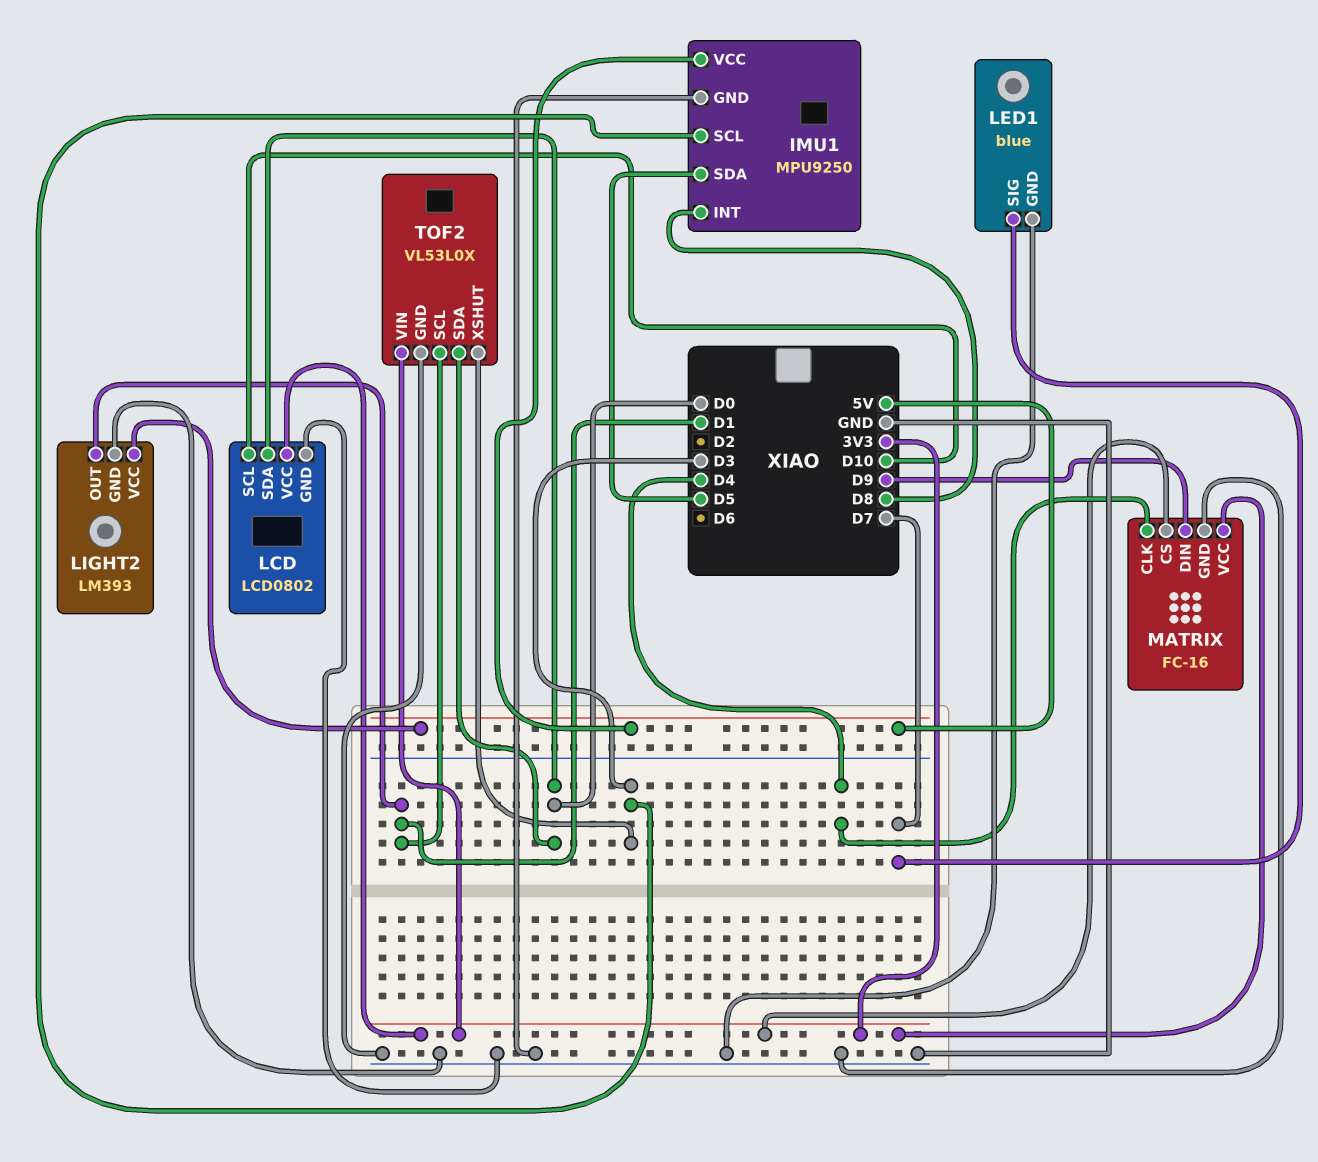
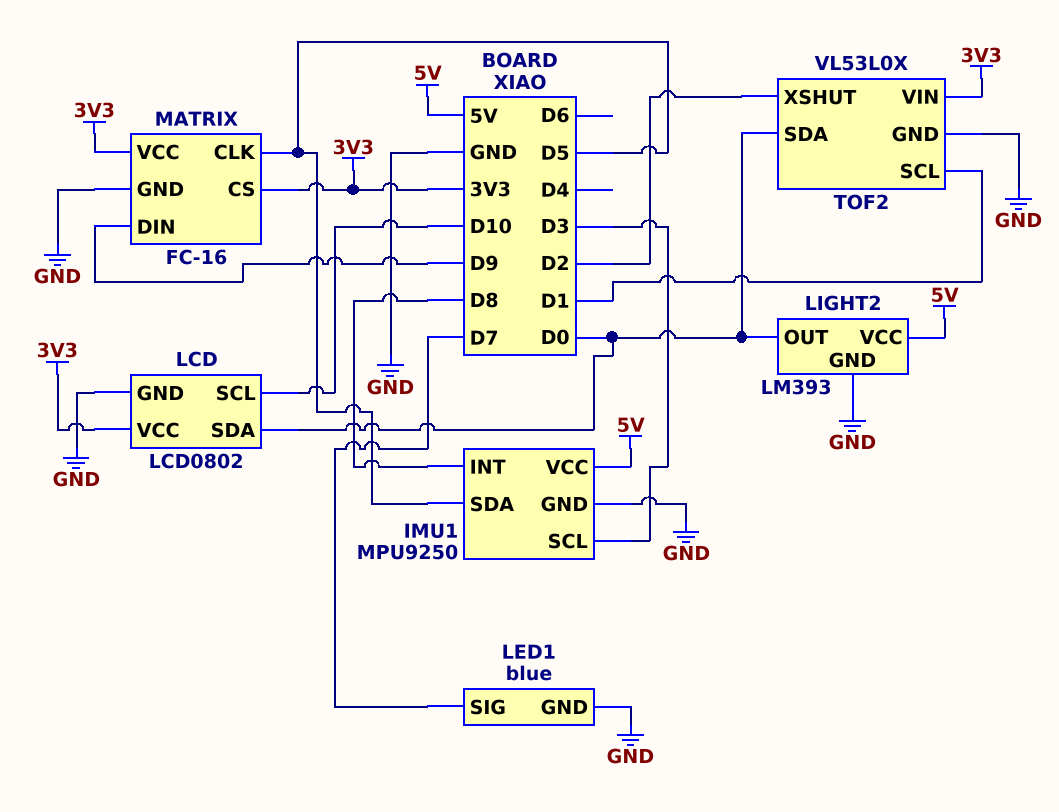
LIGHT2 pin OUT: D1 -> D0
MATRIX pin CLK: D4 -> D5
TOF2 pin XSHUT: D3 -> D2

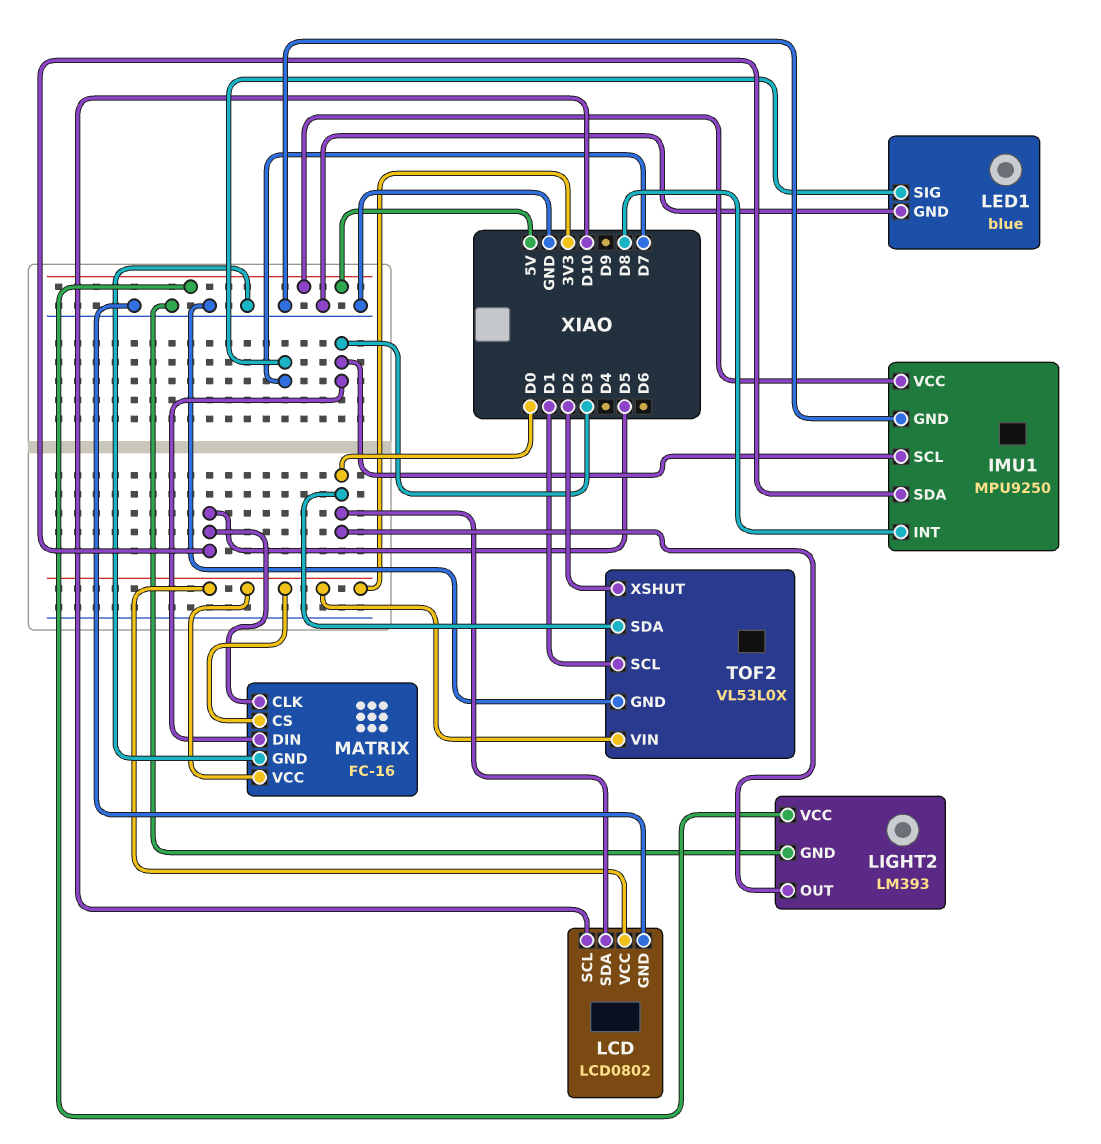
MATRIX pin DIN: D9 -> D3

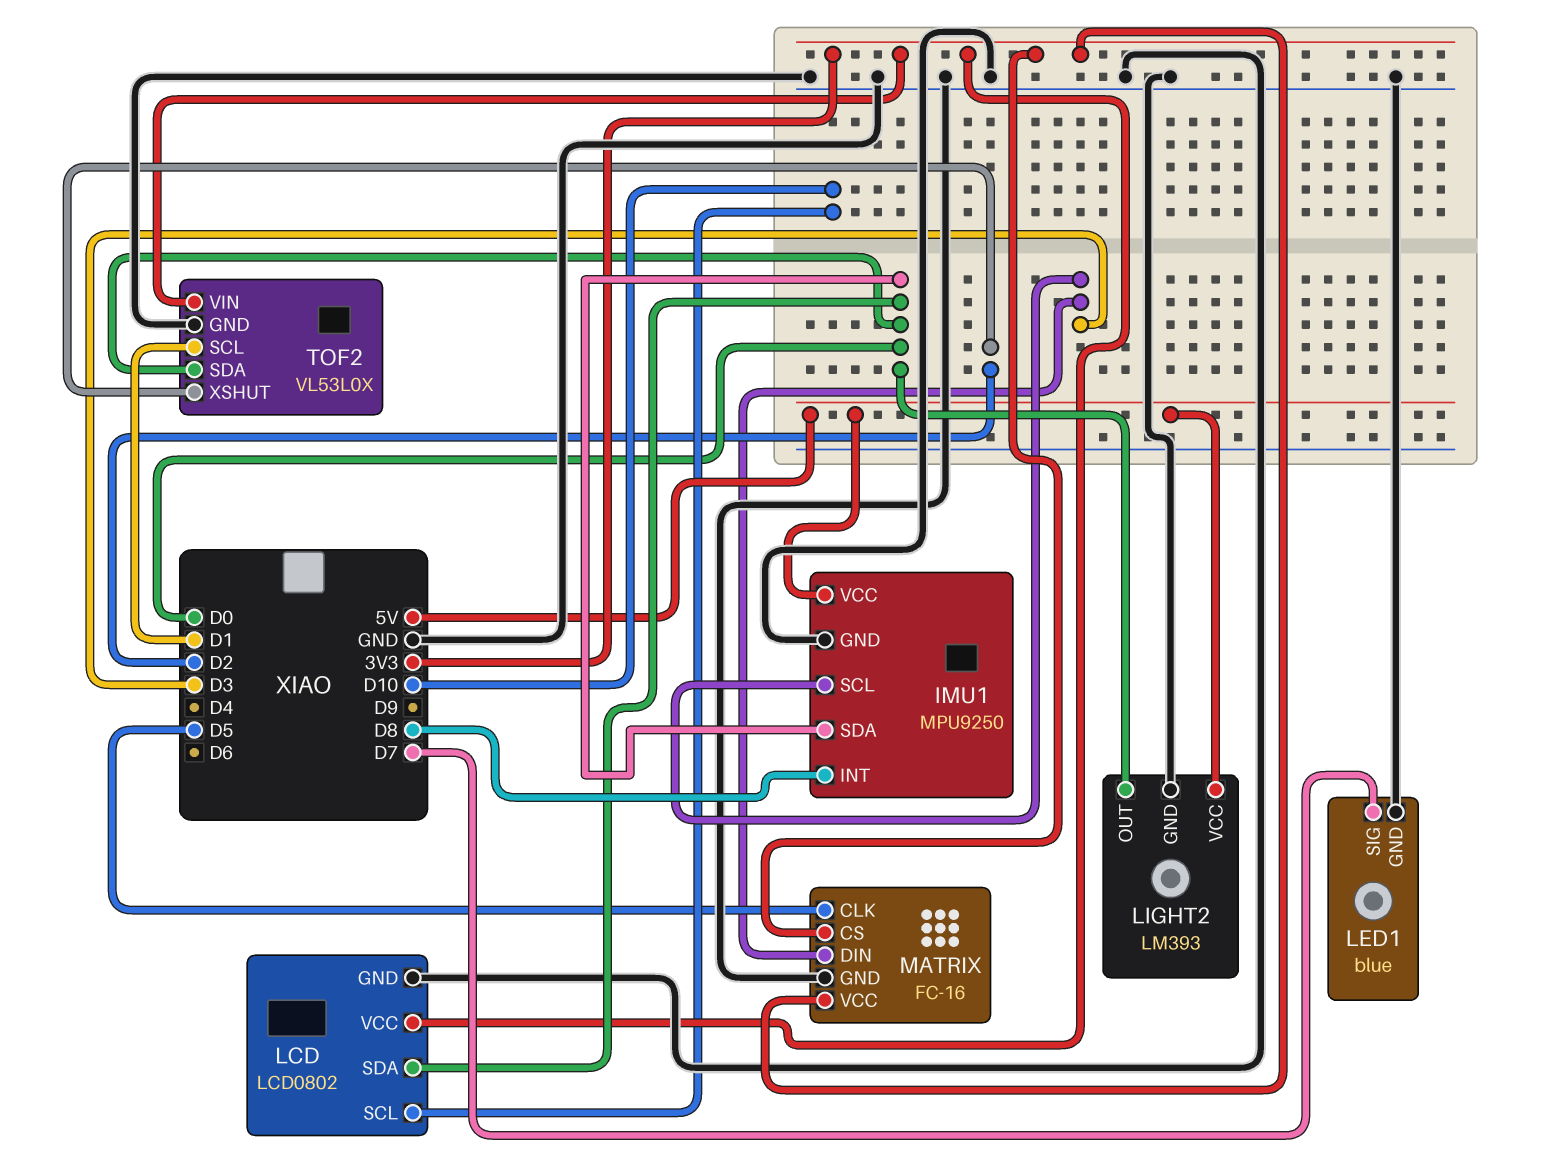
IMU1 pin SDA: D5 -> D0

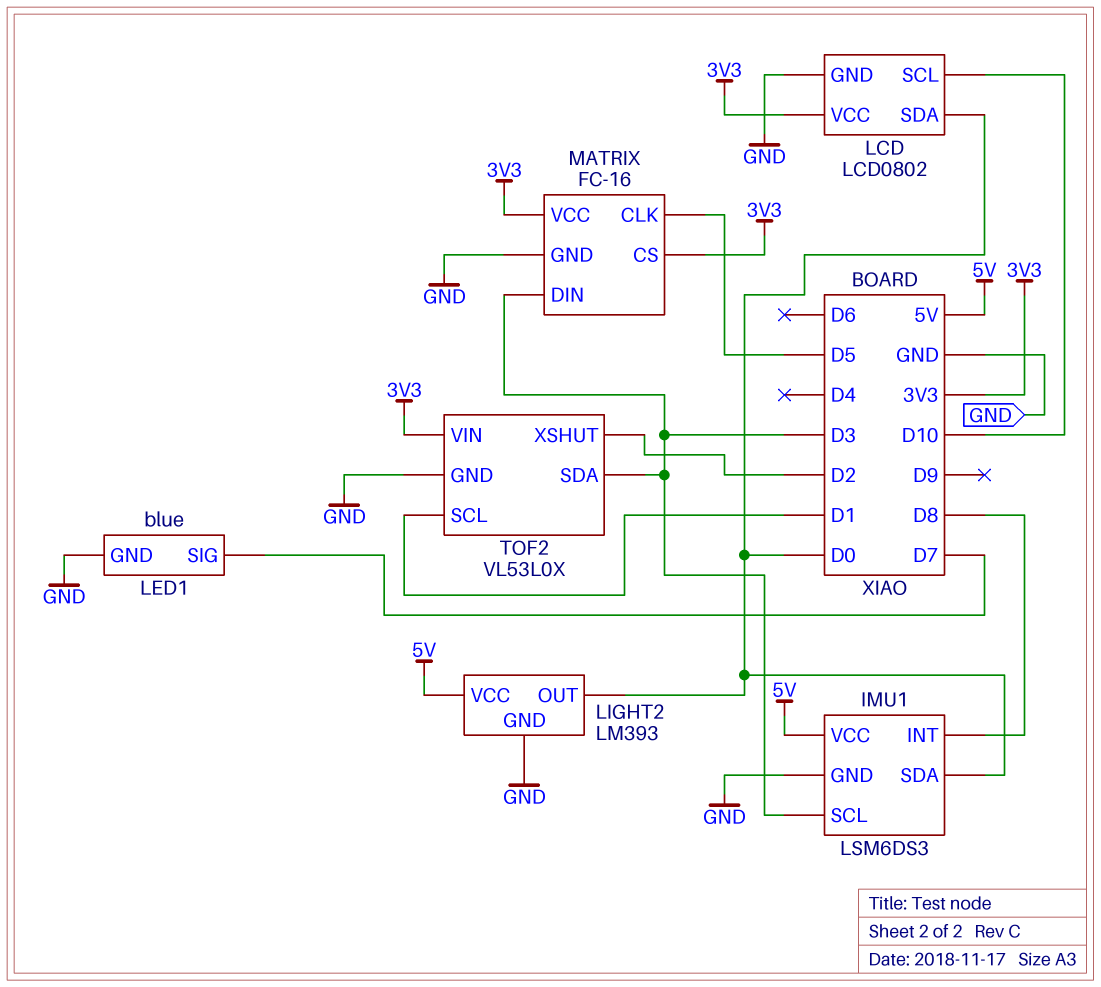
IMU1: MPU9250 -> LSM6DS3
TOF2 pin SDA: D0 -> D3

